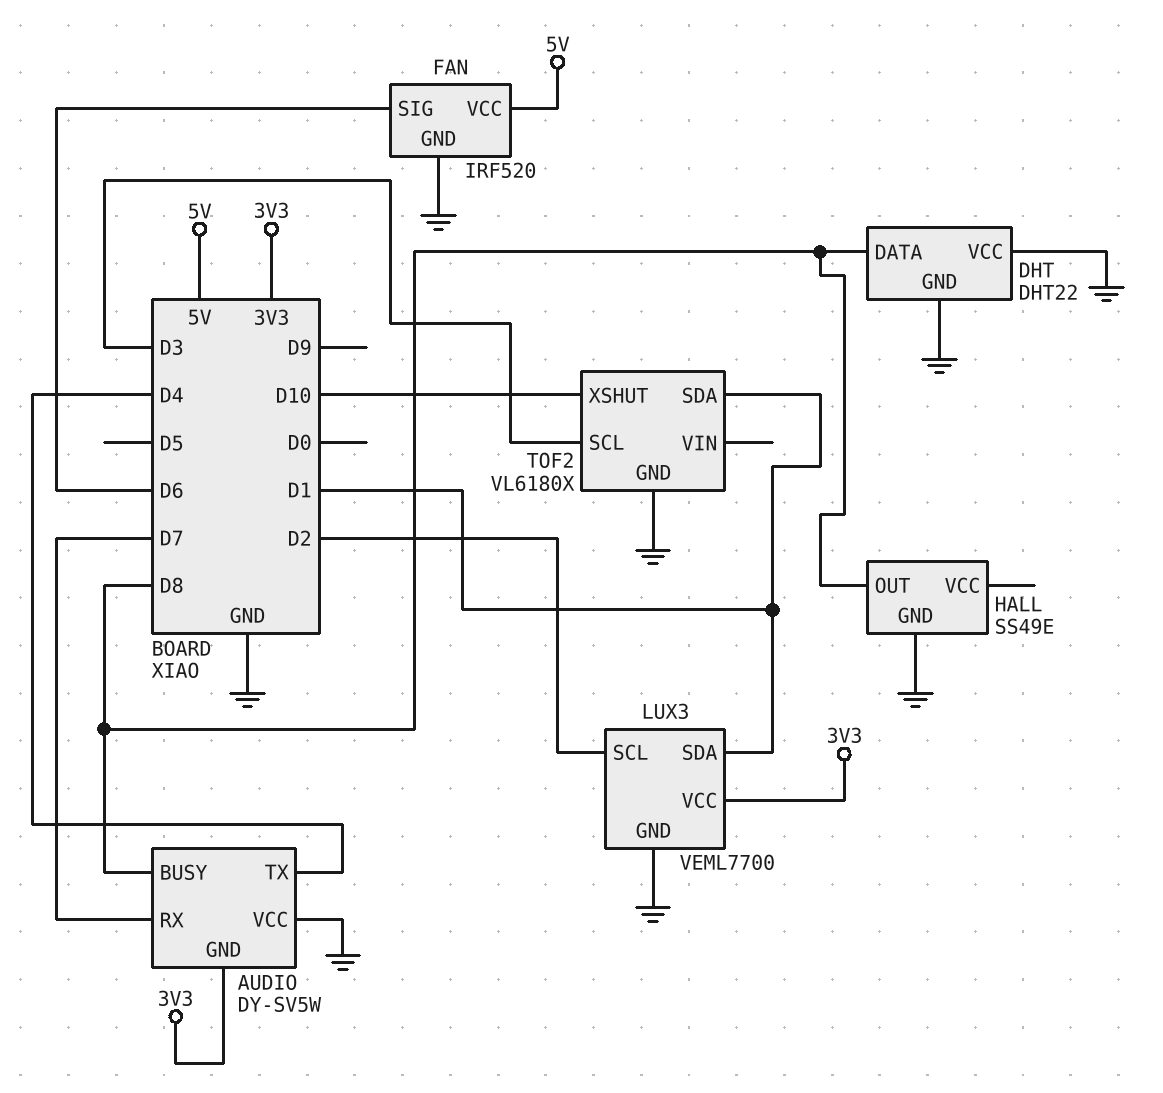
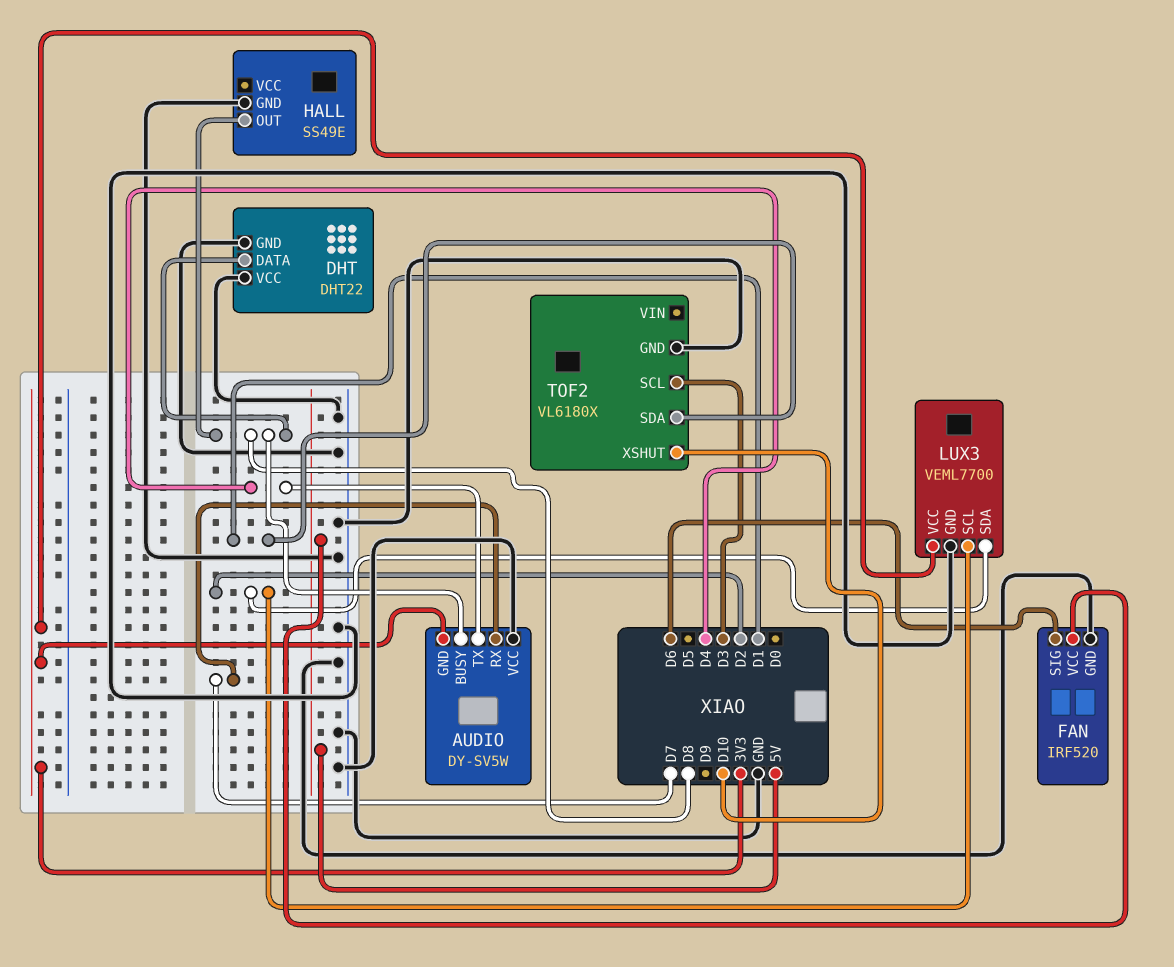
LUX3 pin SDA: D1 -> D2

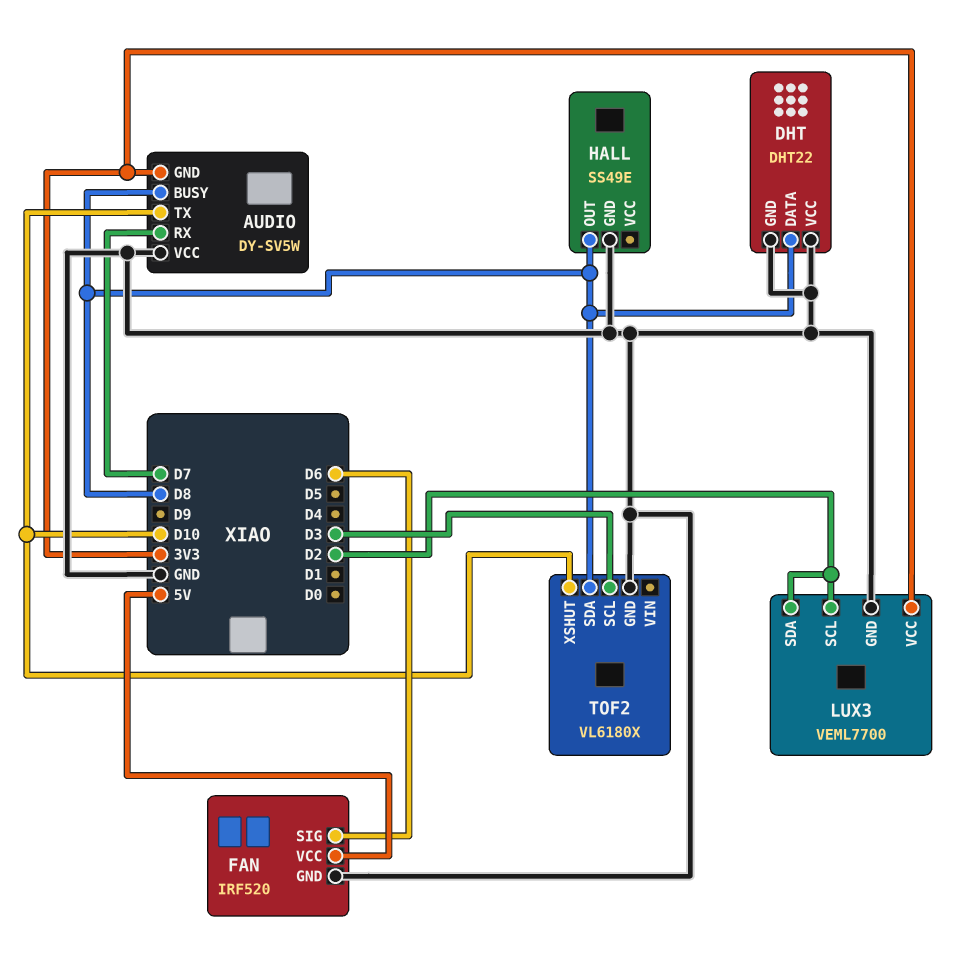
AUDIO pin TX: D4 -> D10
TOF2 pin SDA: D1 -> D8

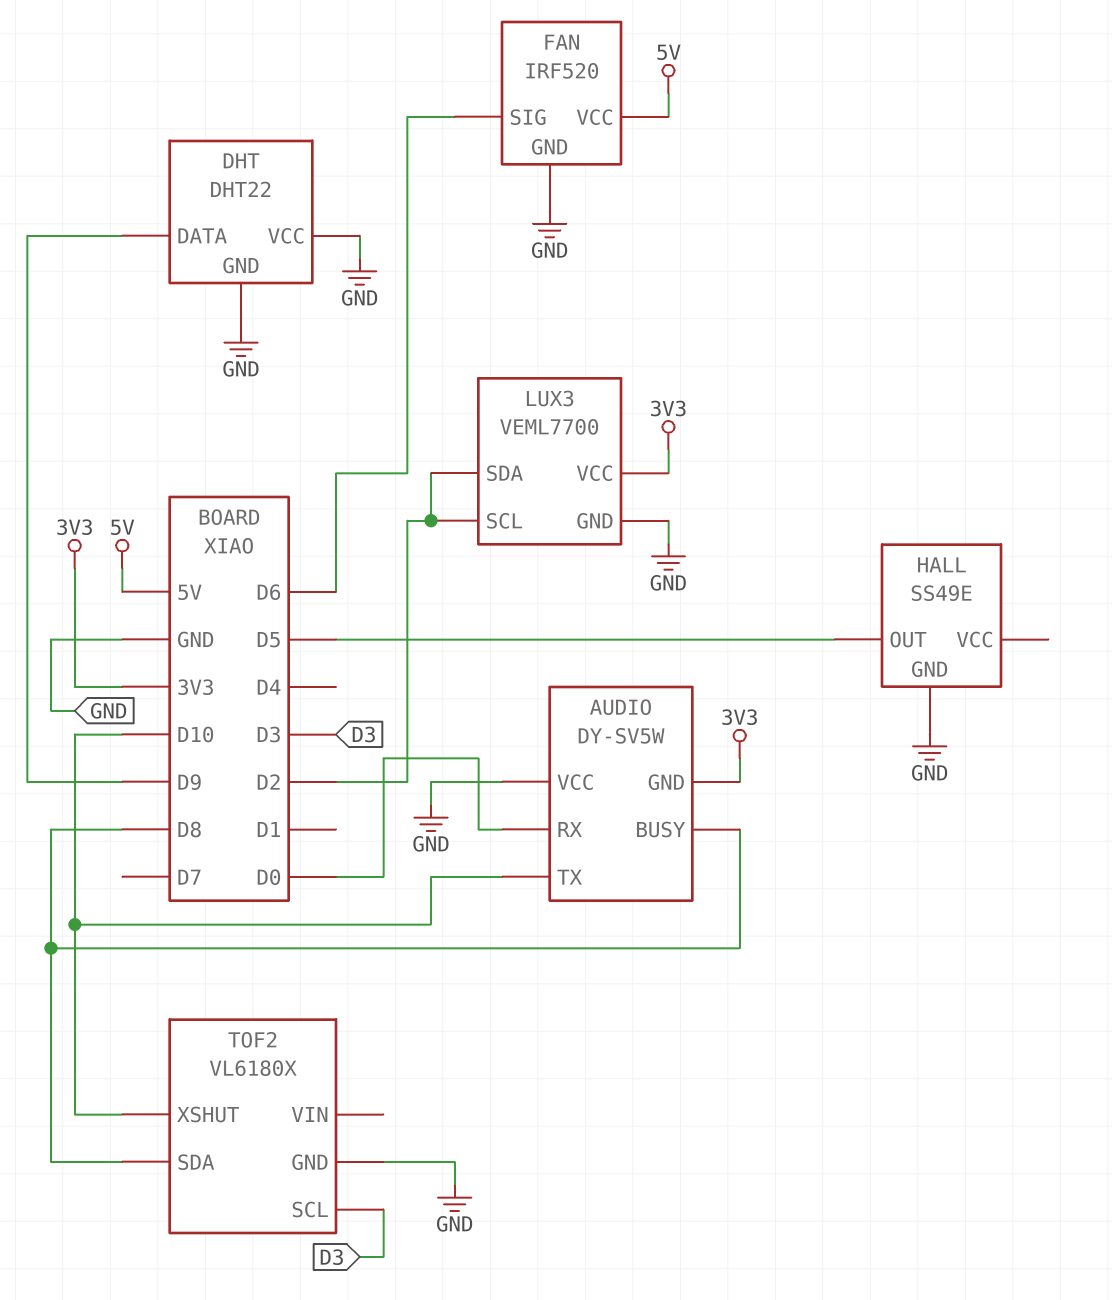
AUDIO pin RX: D7 -> D0
DHT pin DATA: D8 -> D9
HALL pin OUT: D8 -> D5

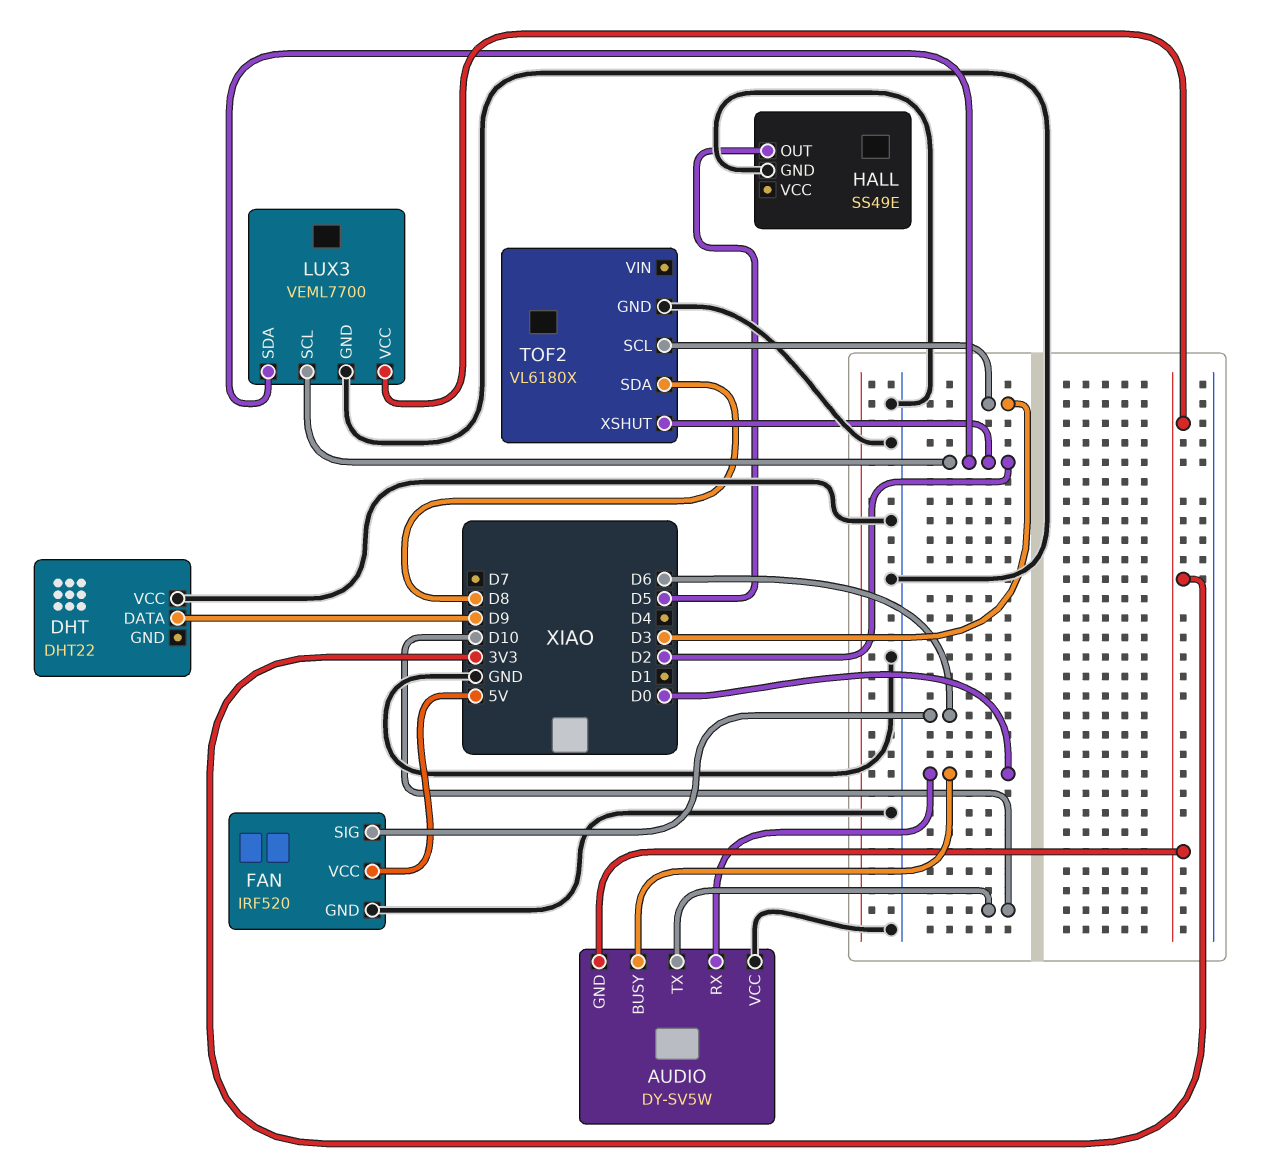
AUDIO pin BUSY: D8 -> D0
DHT pin GND: GND -> none
TOF2 pin XSHUT: D10 -> D2

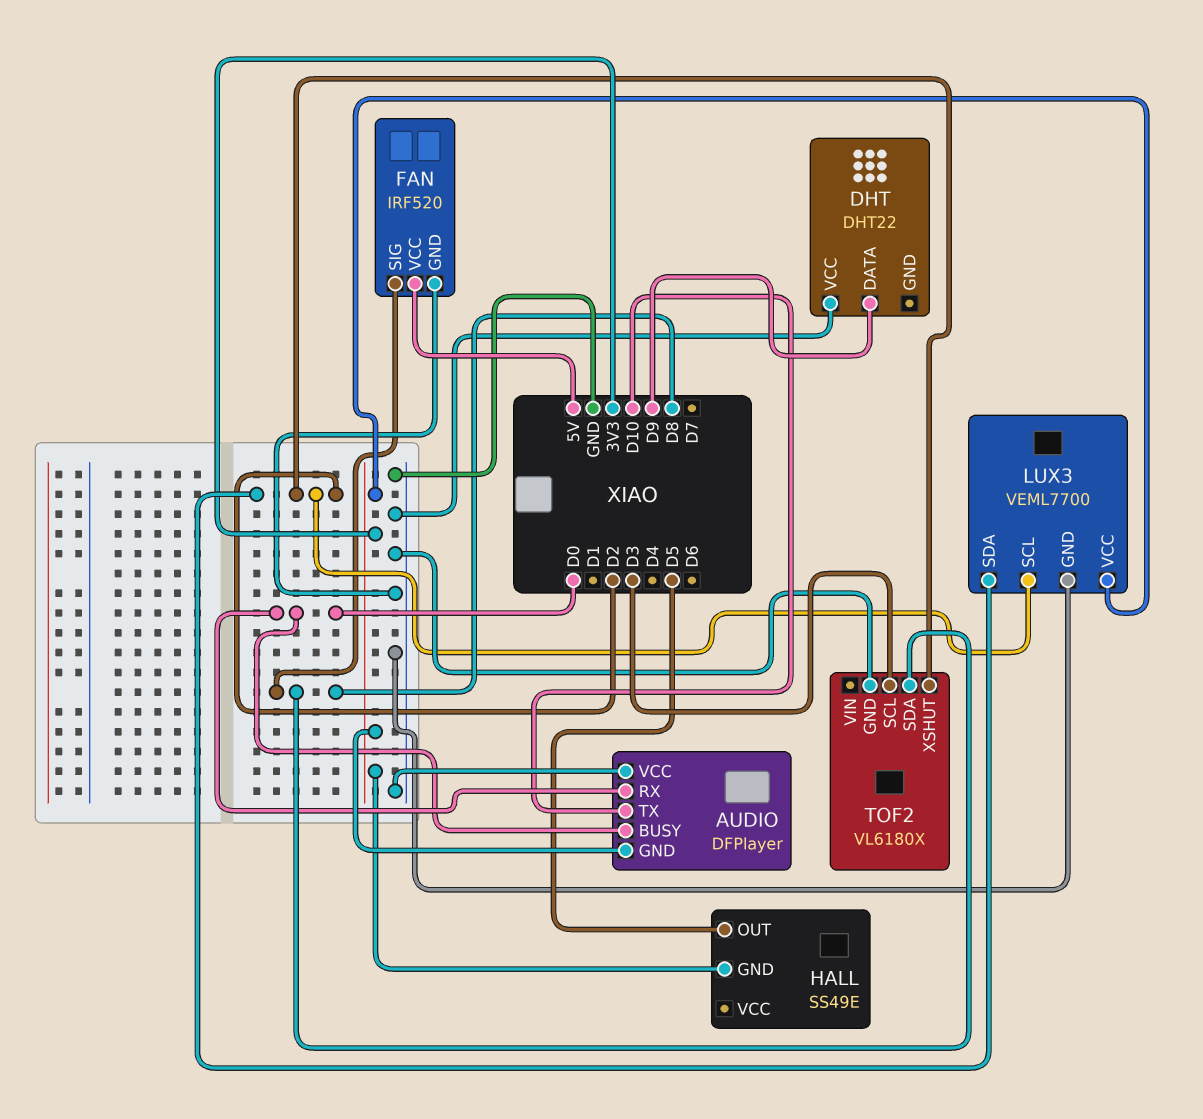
AUDIO: DY-SV5W -> DFPlayer
FAN pin SIG: D6 -> D8
HALL pin GND: GND -> 3V3

